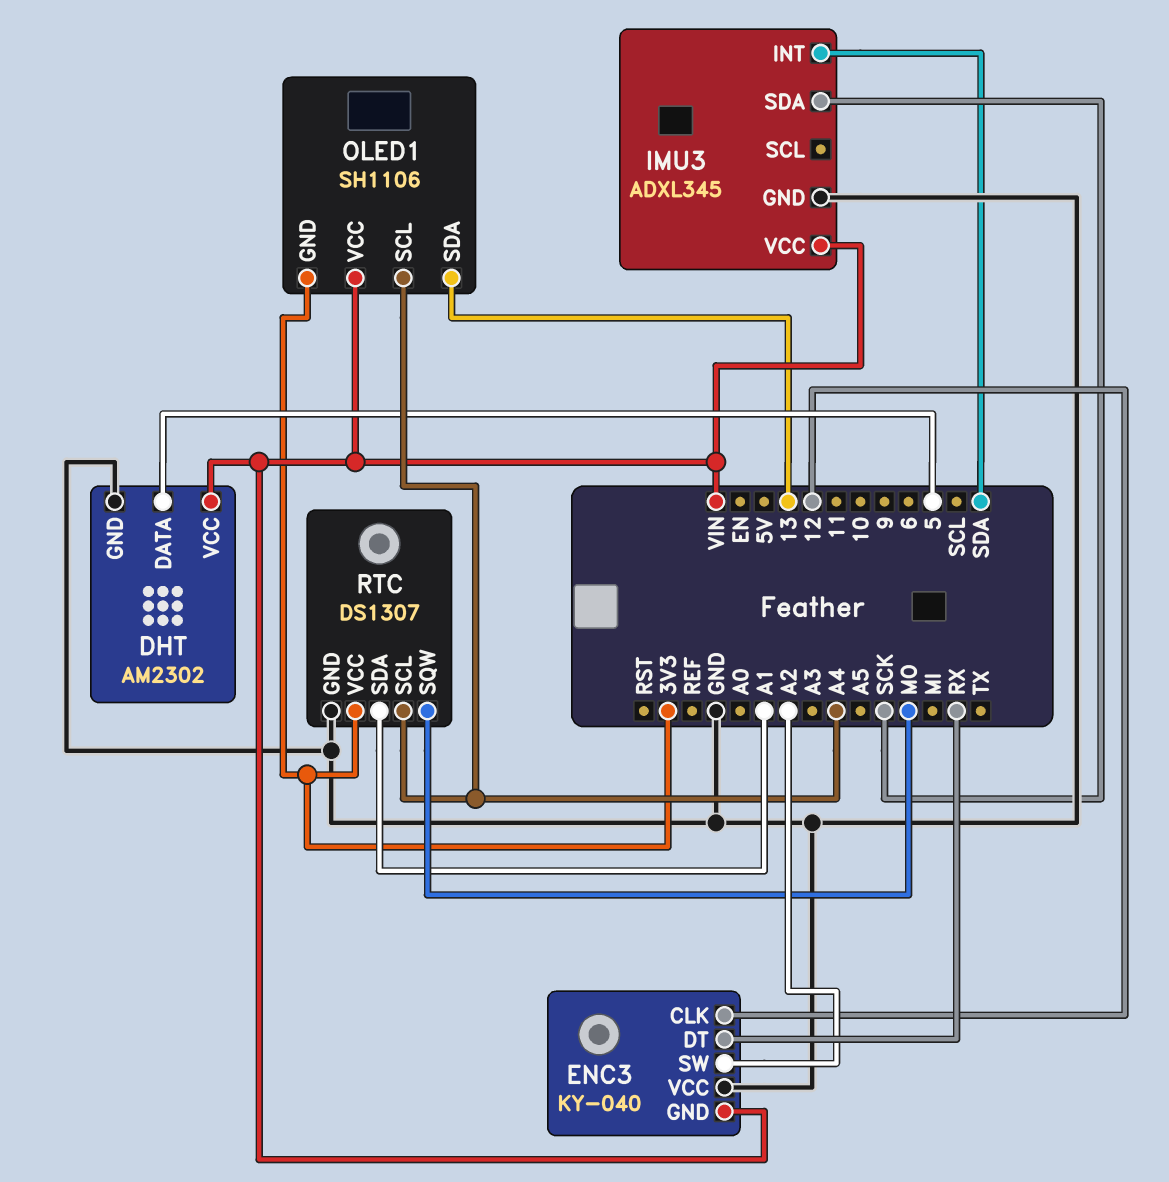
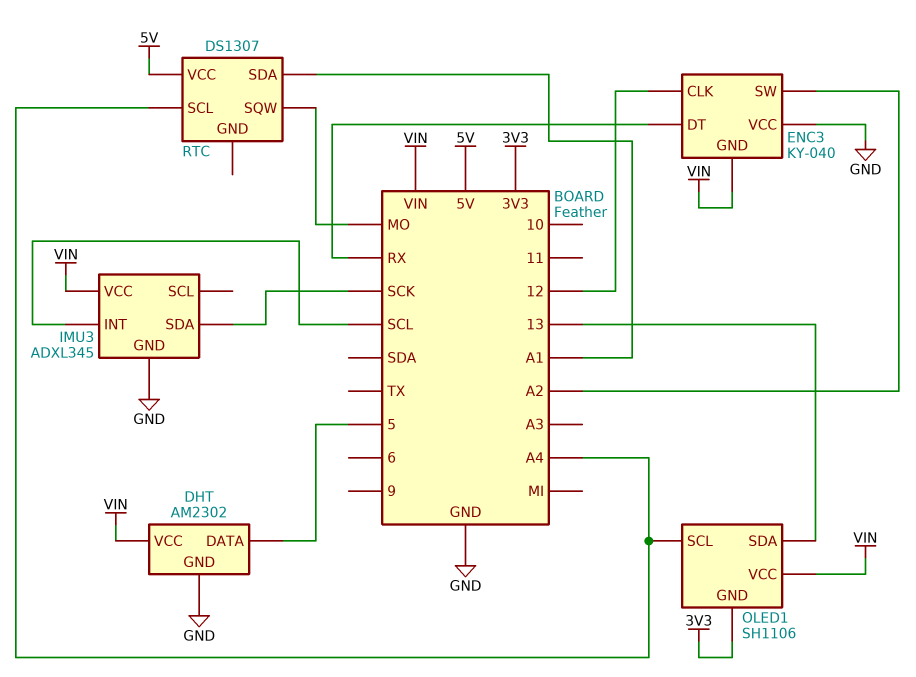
IMU3 pin INT: SDA -> SCL
RTC pin GND: GND -> none
RTC pin VCC: 3V3 -> 5V

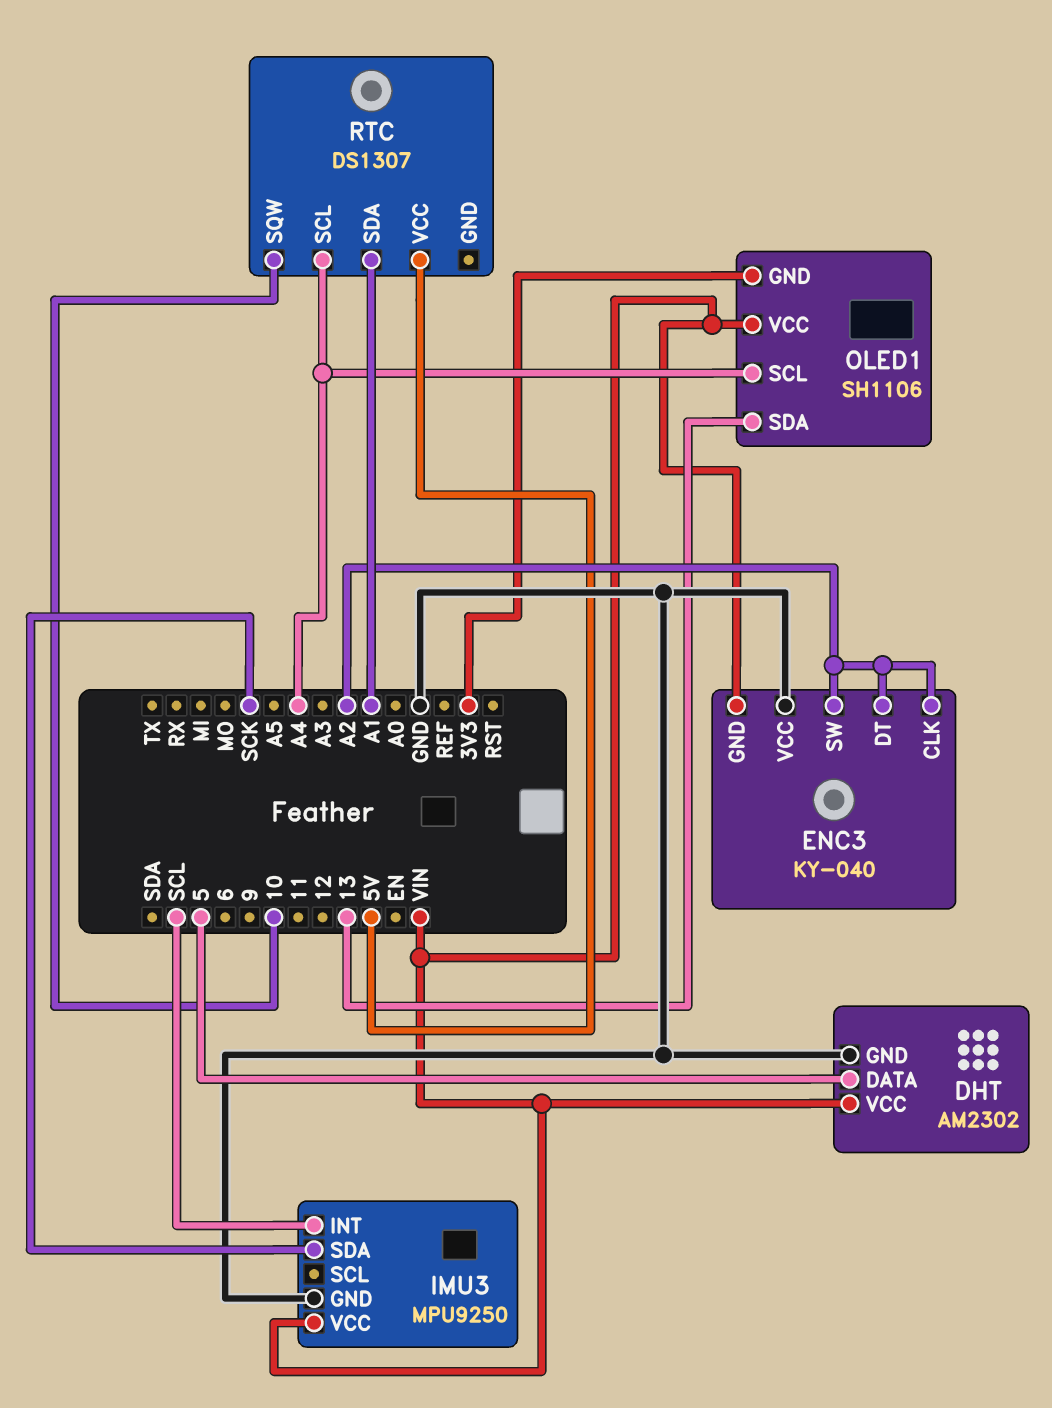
ENC3 pin CLK: 12 -> A2
ENC3 pin DT: RX -> A2
IMU3: ADXL345 -> MPU9250
RTC pin SQW: MO -> 10

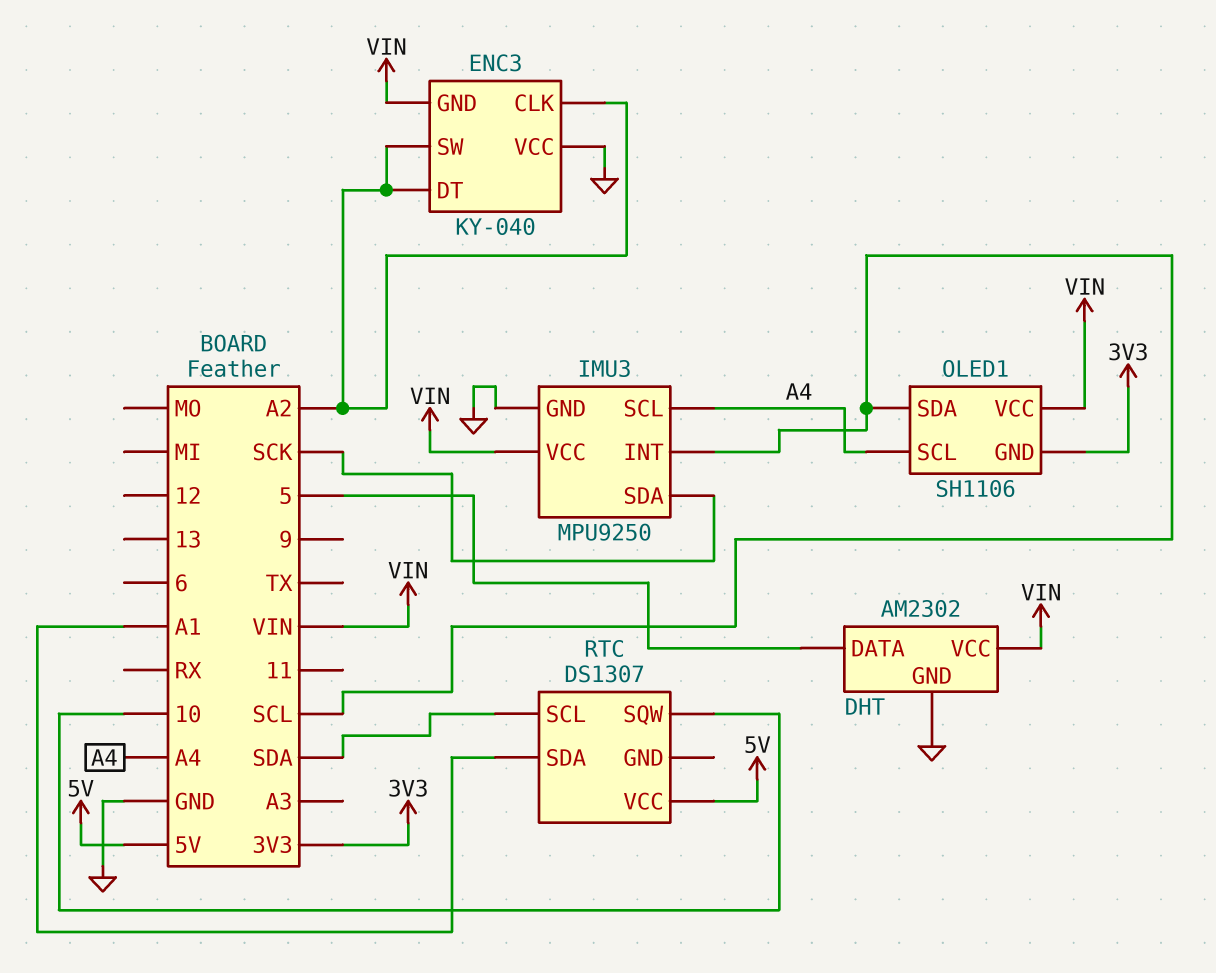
IMU3 pin SCL: none -> A4
OLED1 pin SDA: 13 -> SCL
RTC pin SCL: A4 -> SDA

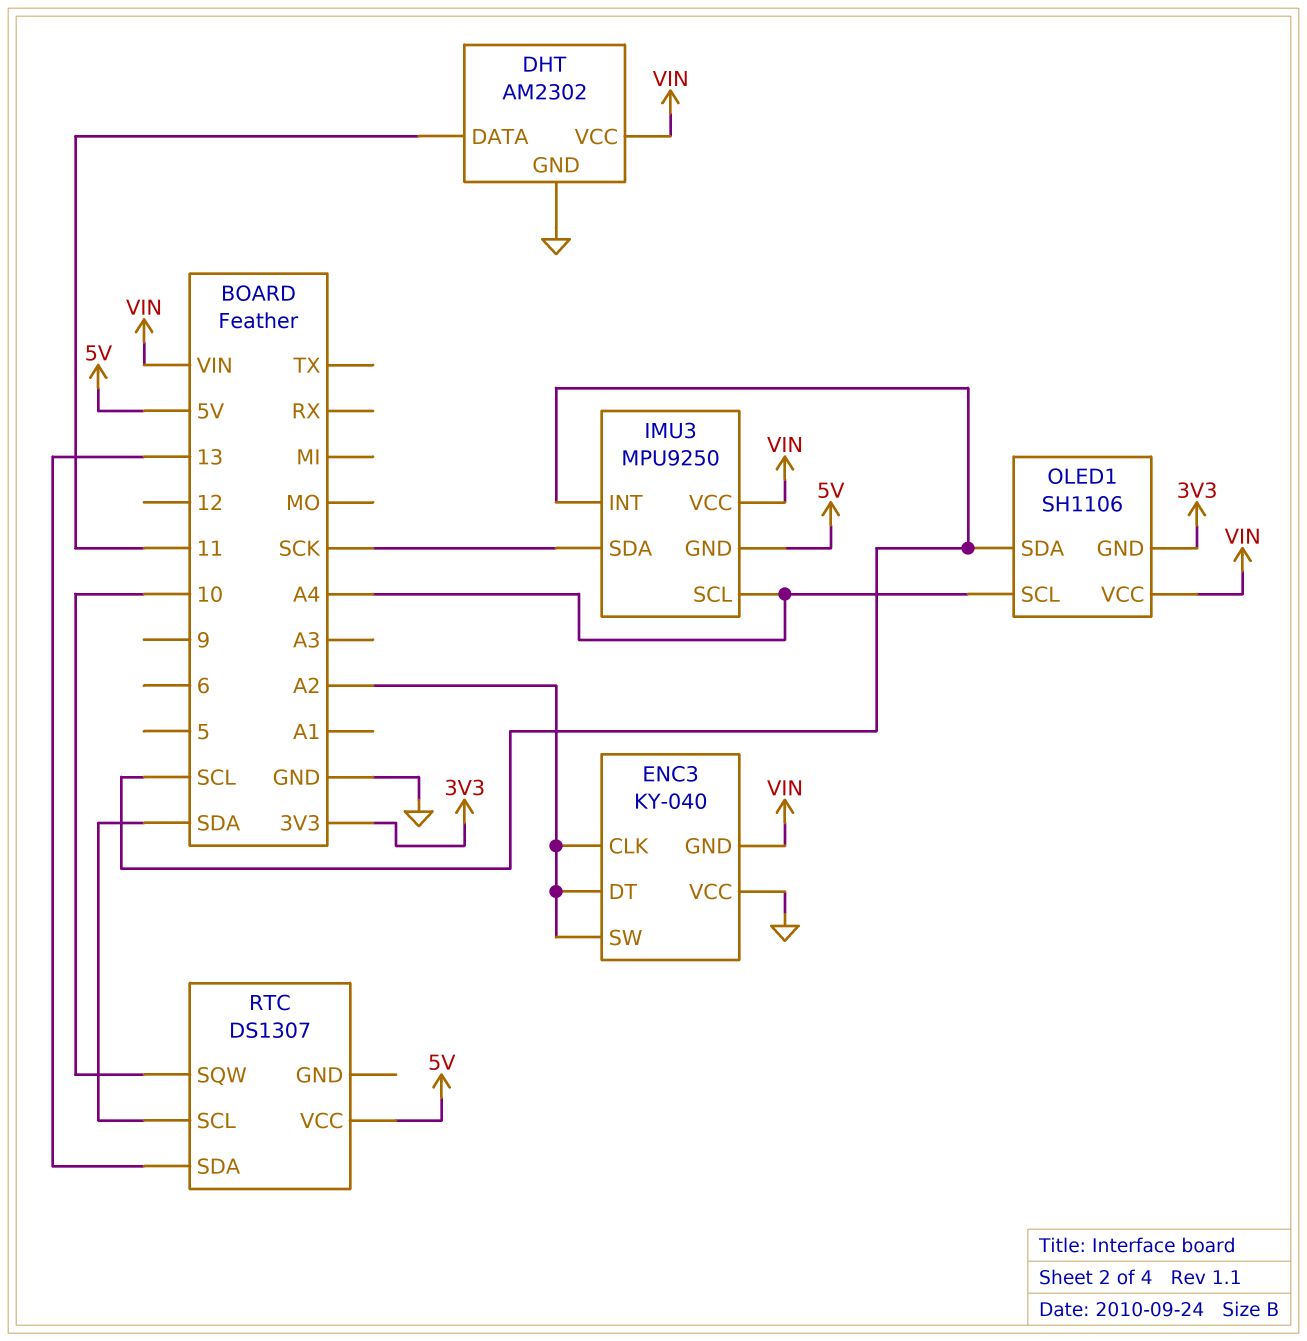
DHT pin DATA: 5 -> 11
IMU3 pin GND: GND -> 5V
RTC pin SDA: A1 -> 13

